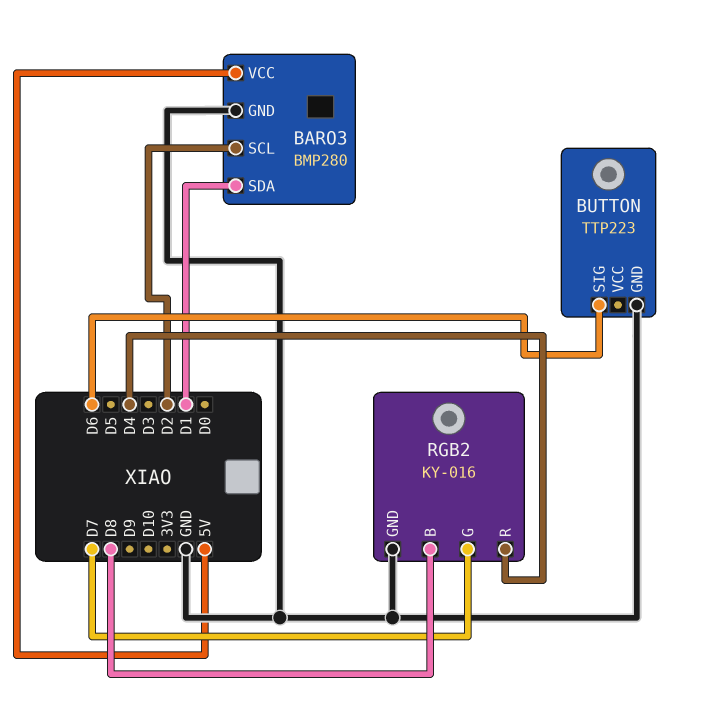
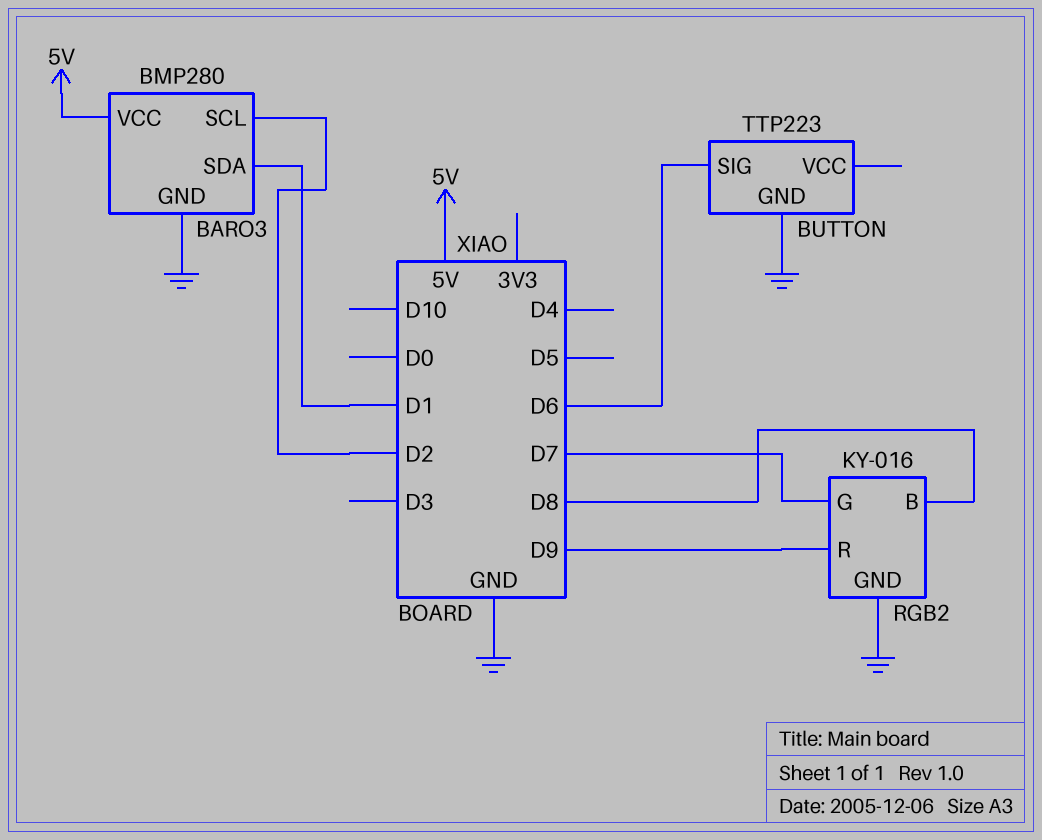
RGB2 pin R: D4 -> D9

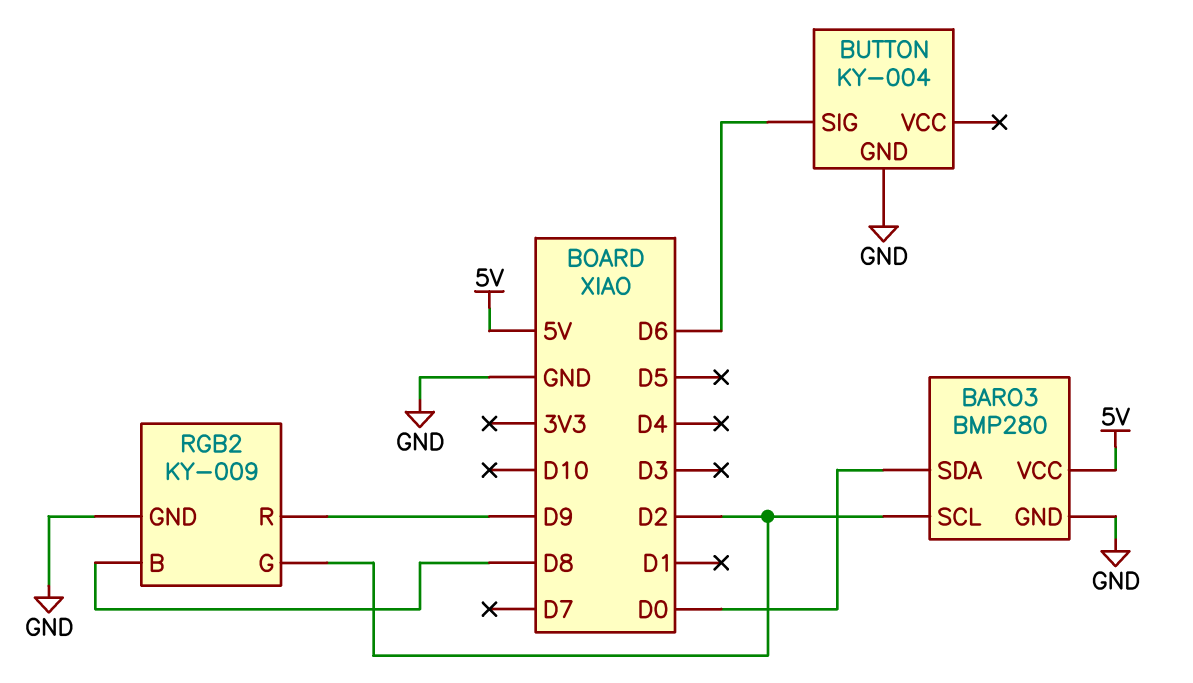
BARO3 pin SDA: D1 -> D0
BUTTON: TTP223 -> KY-004
RGB2: KY-016 -> KY-009
RGB2 pin G: D7 -> D2

